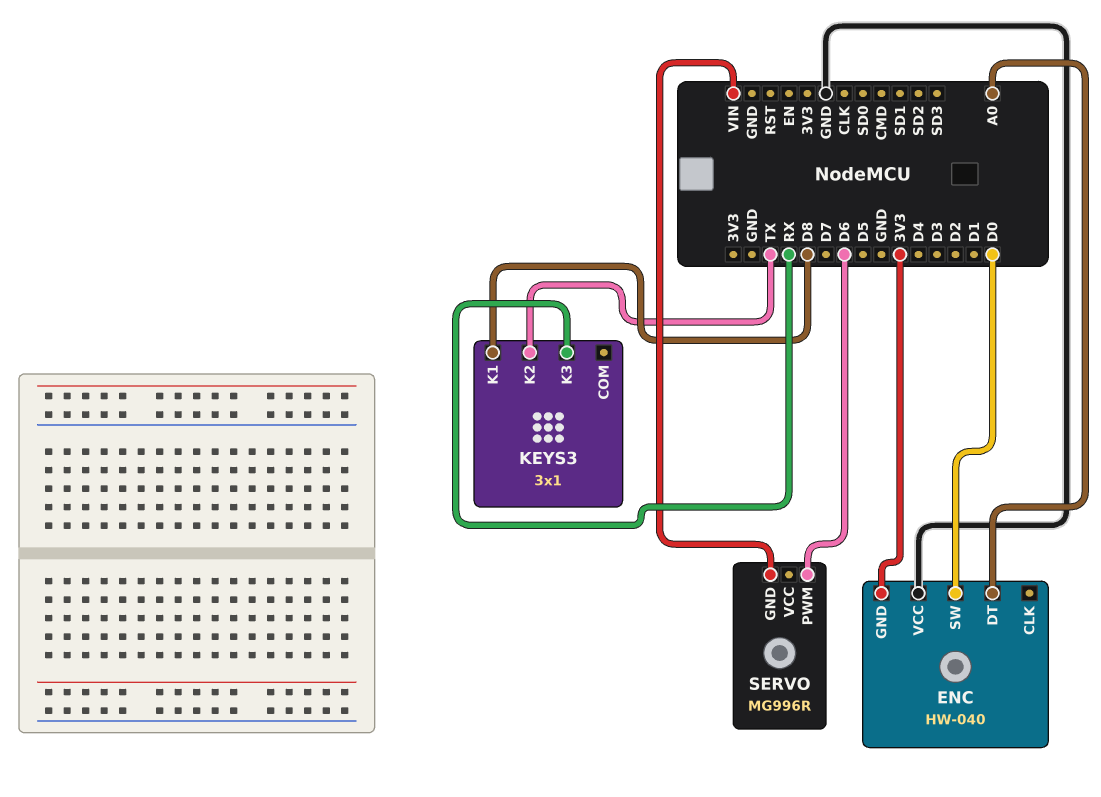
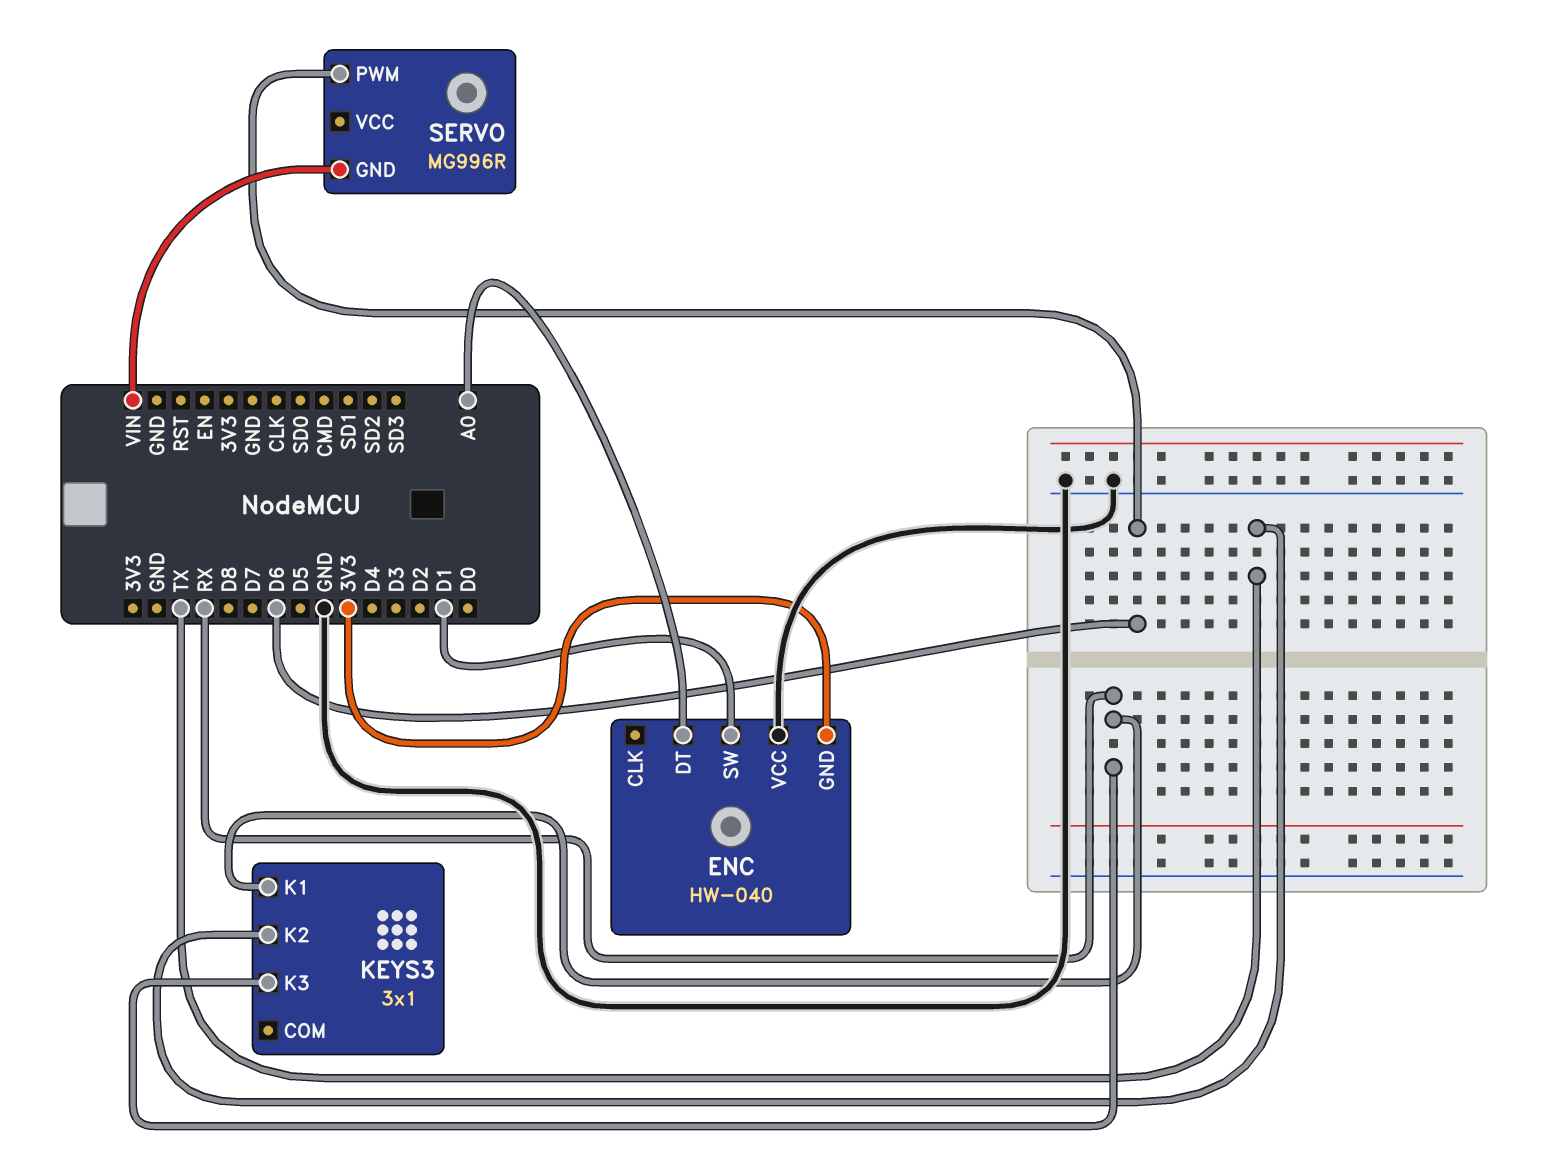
ENC pin SW: D0 -> D1
KEYS3 pin K1: D8 -> RX

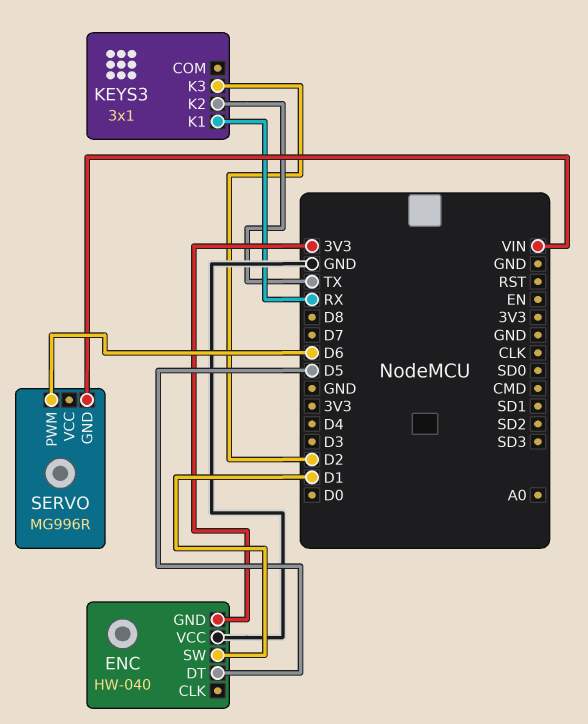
ENC pin DT: A0 -> D5
KEYS3 pin K3: RX -> D2

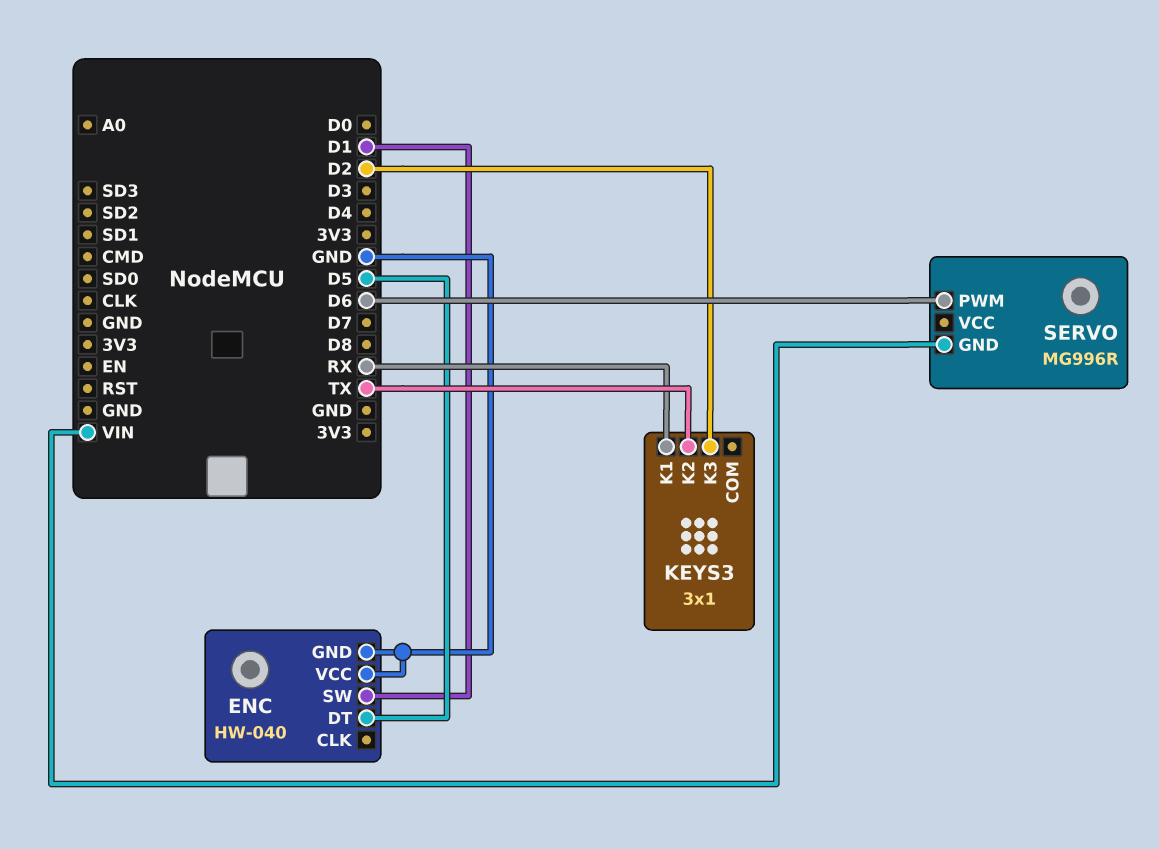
ENC pin GND: 3V3 -> GND

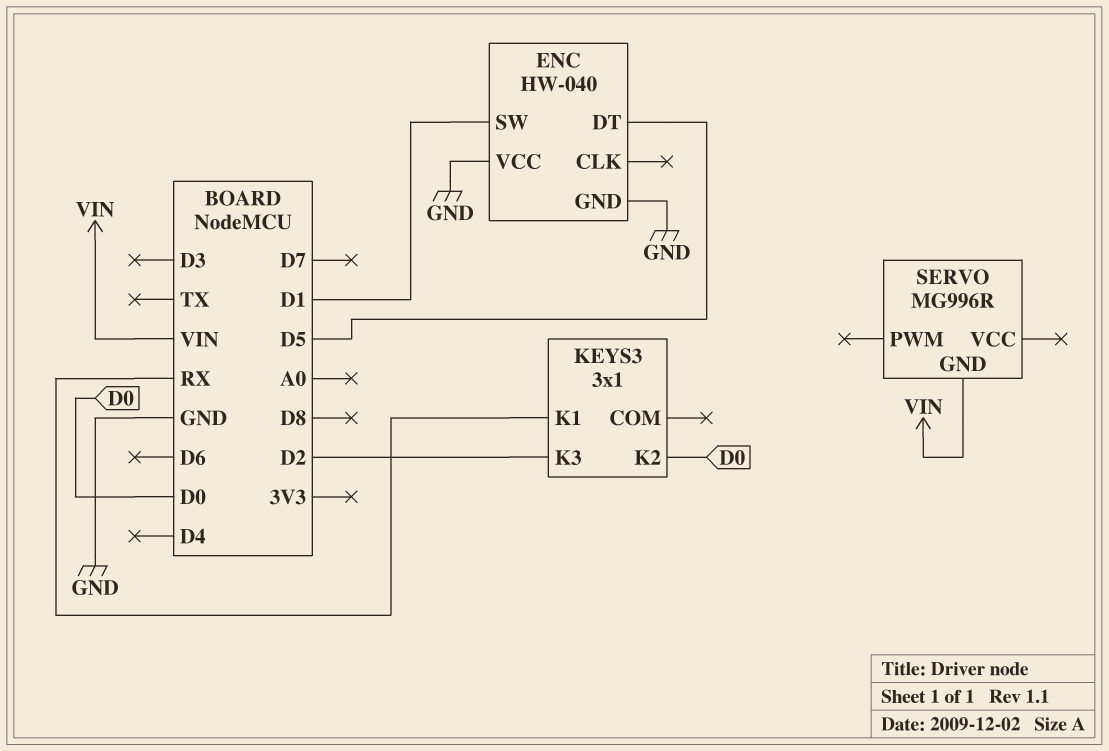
KEYS3 pin K2: TX -> D0
SERVO pin PWM: D6 -> none

